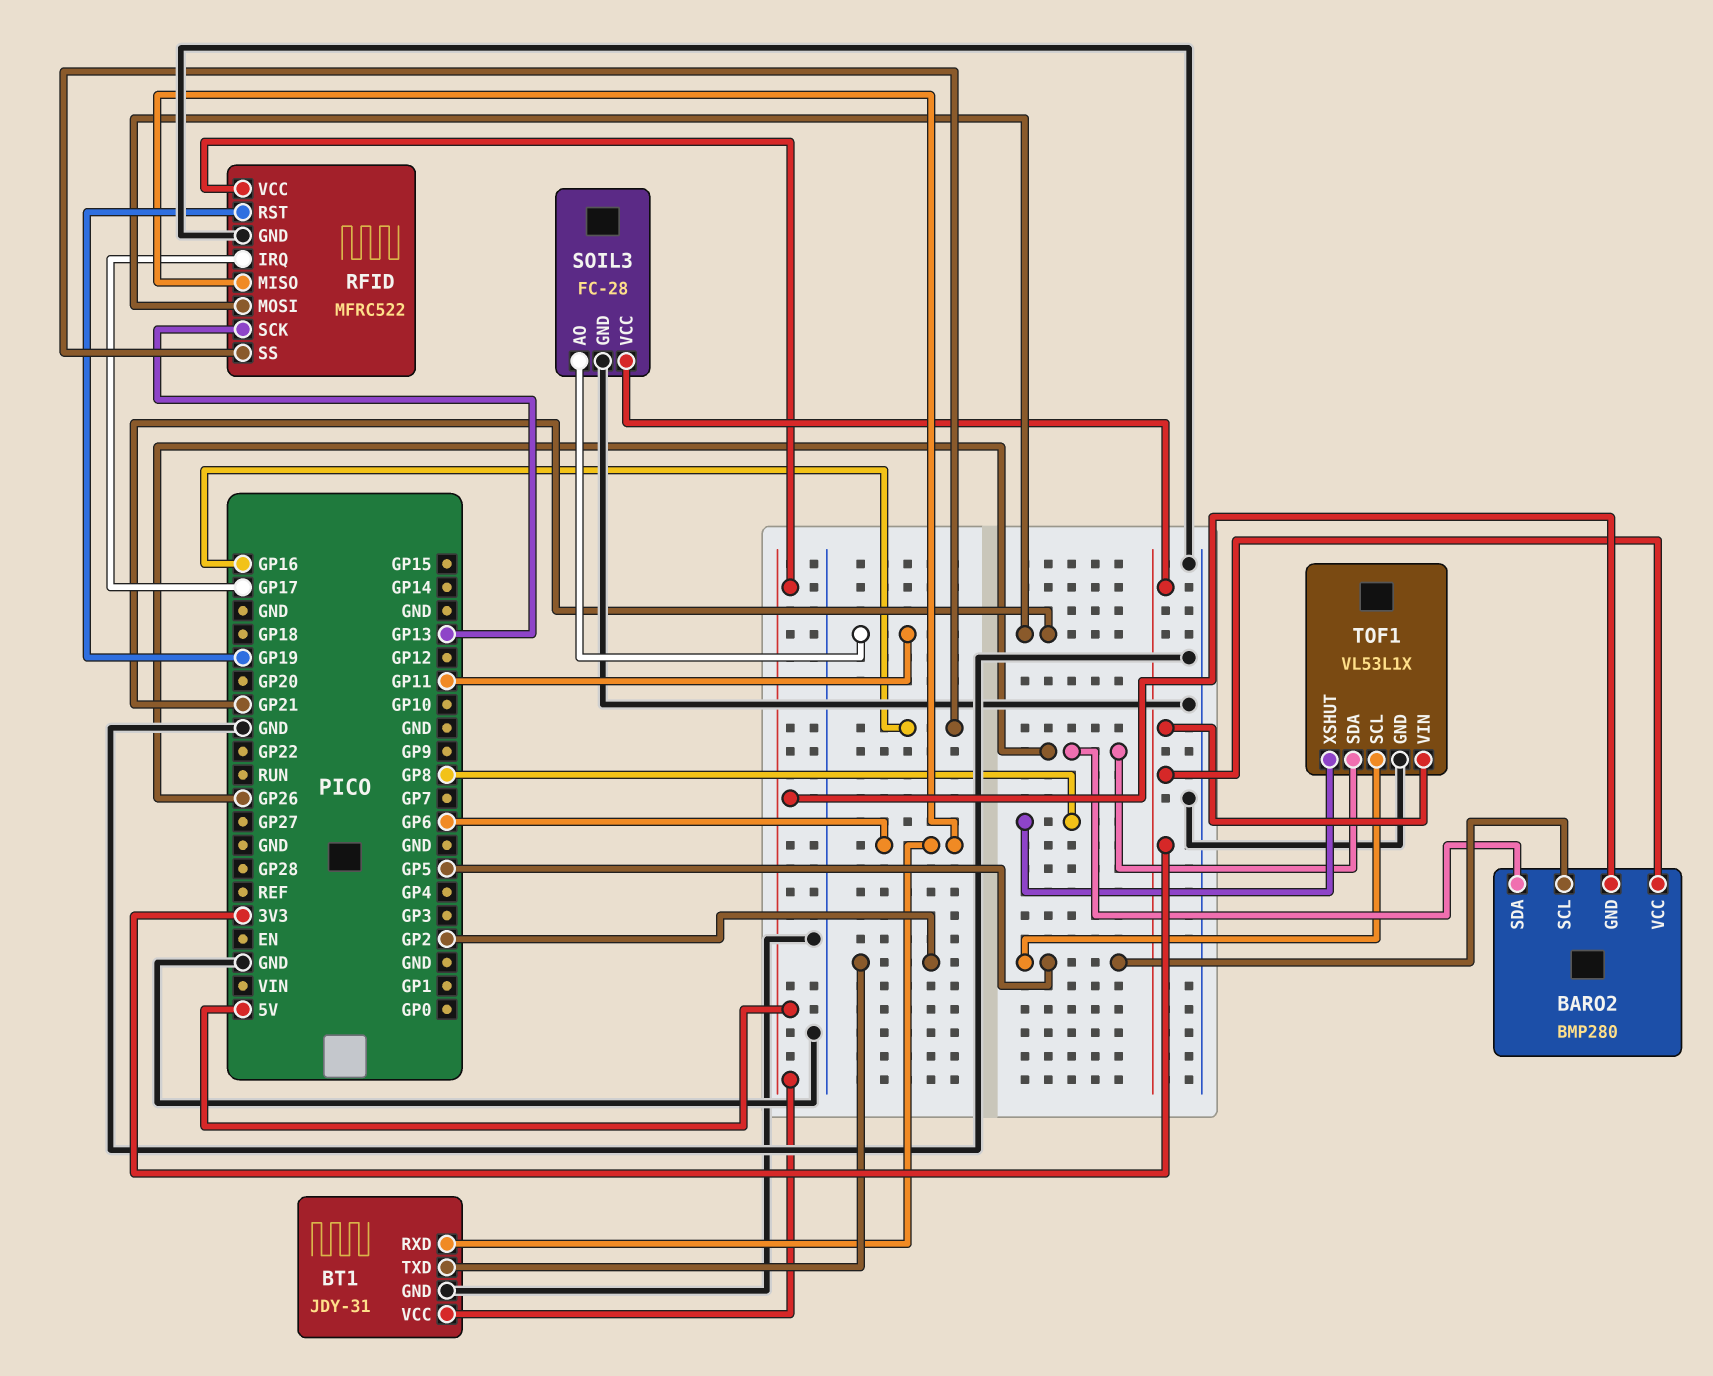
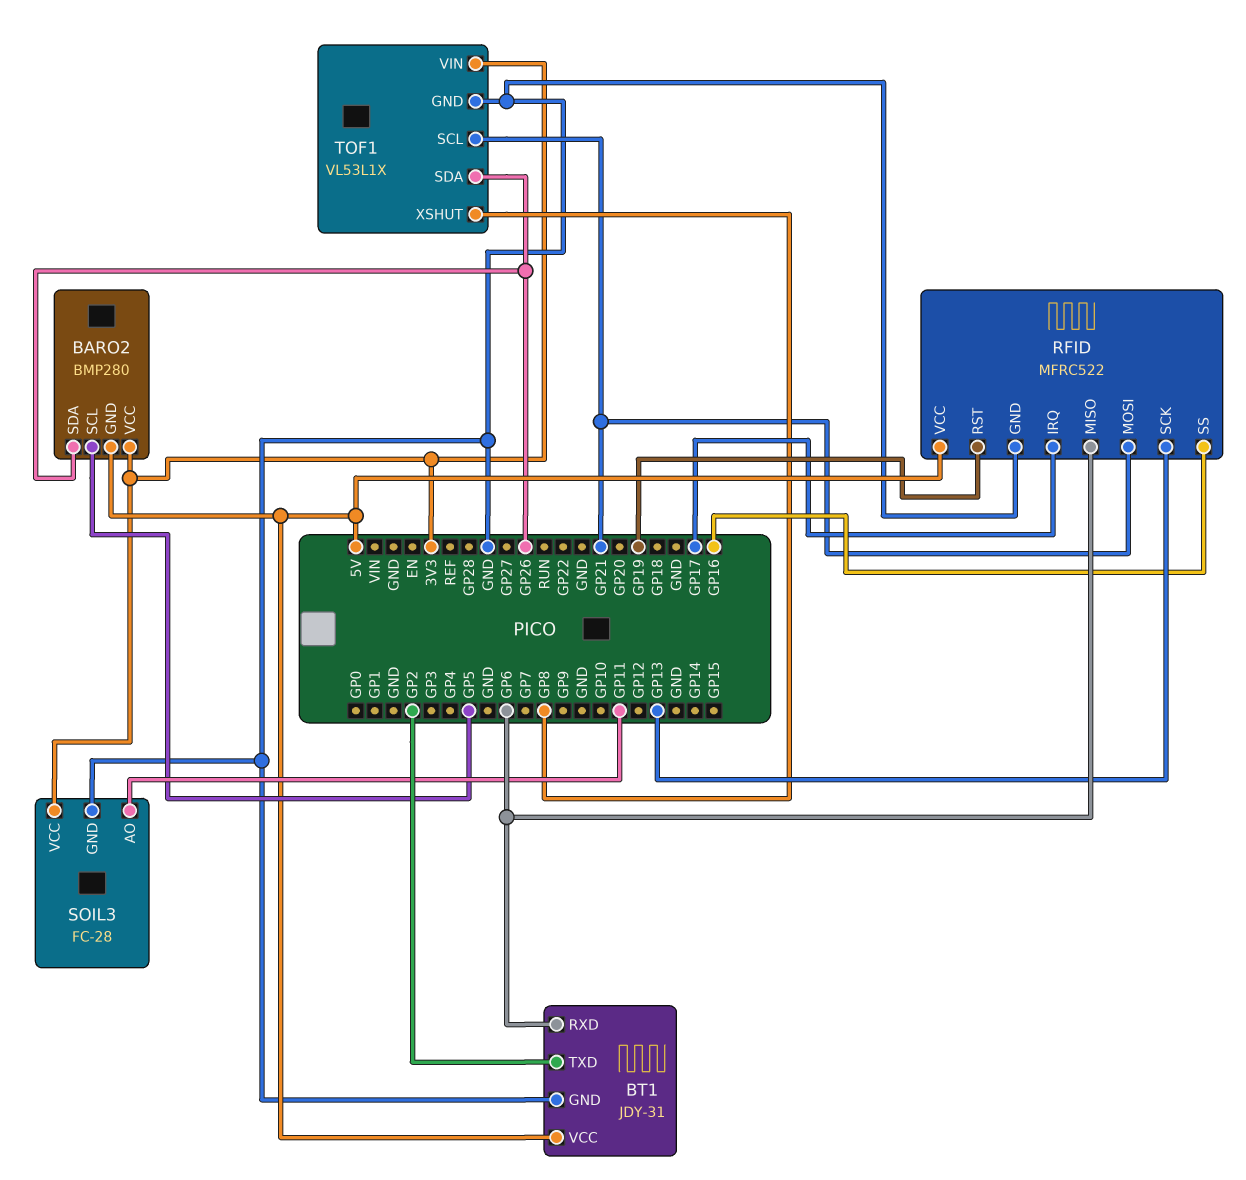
TOF1 pin SCL: GP5 -> GP21

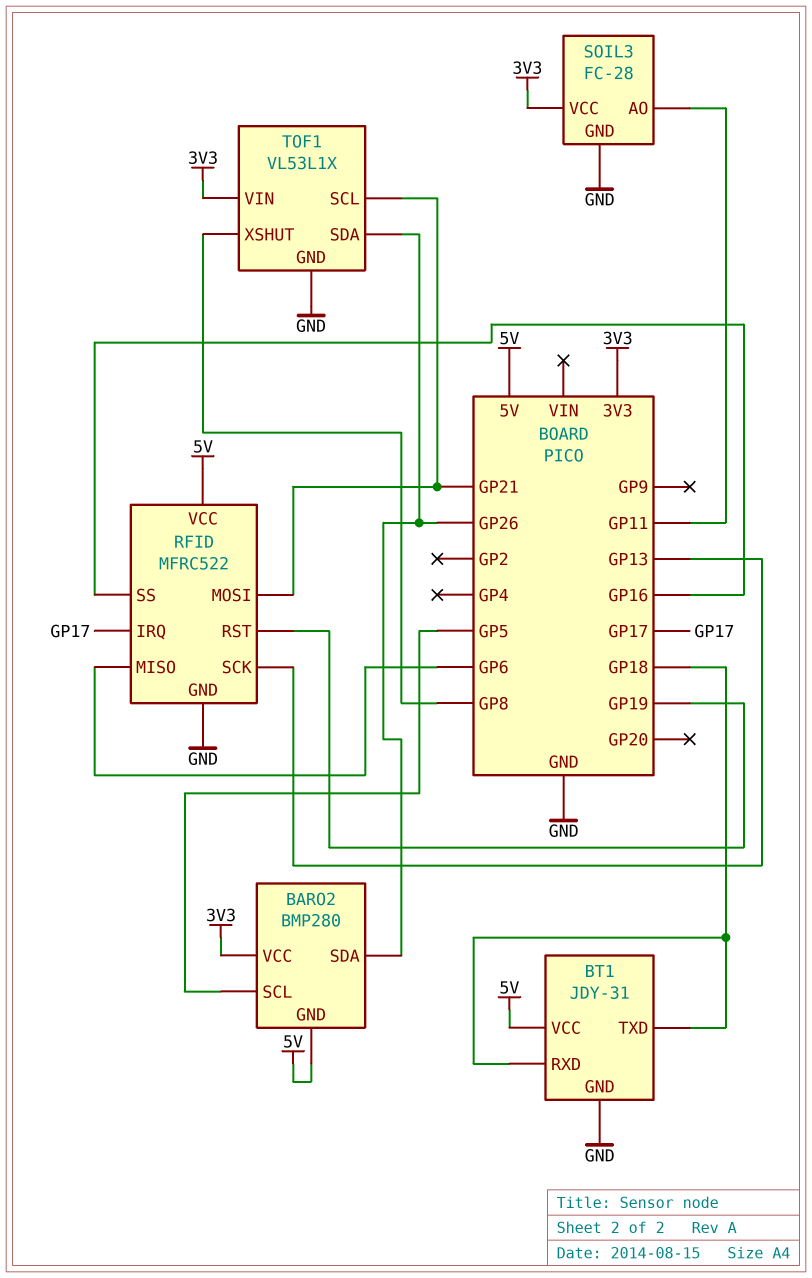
BT1 pin RXD: GP6 -> GP18
BT1 pin TXD: GP2 -> GP18

